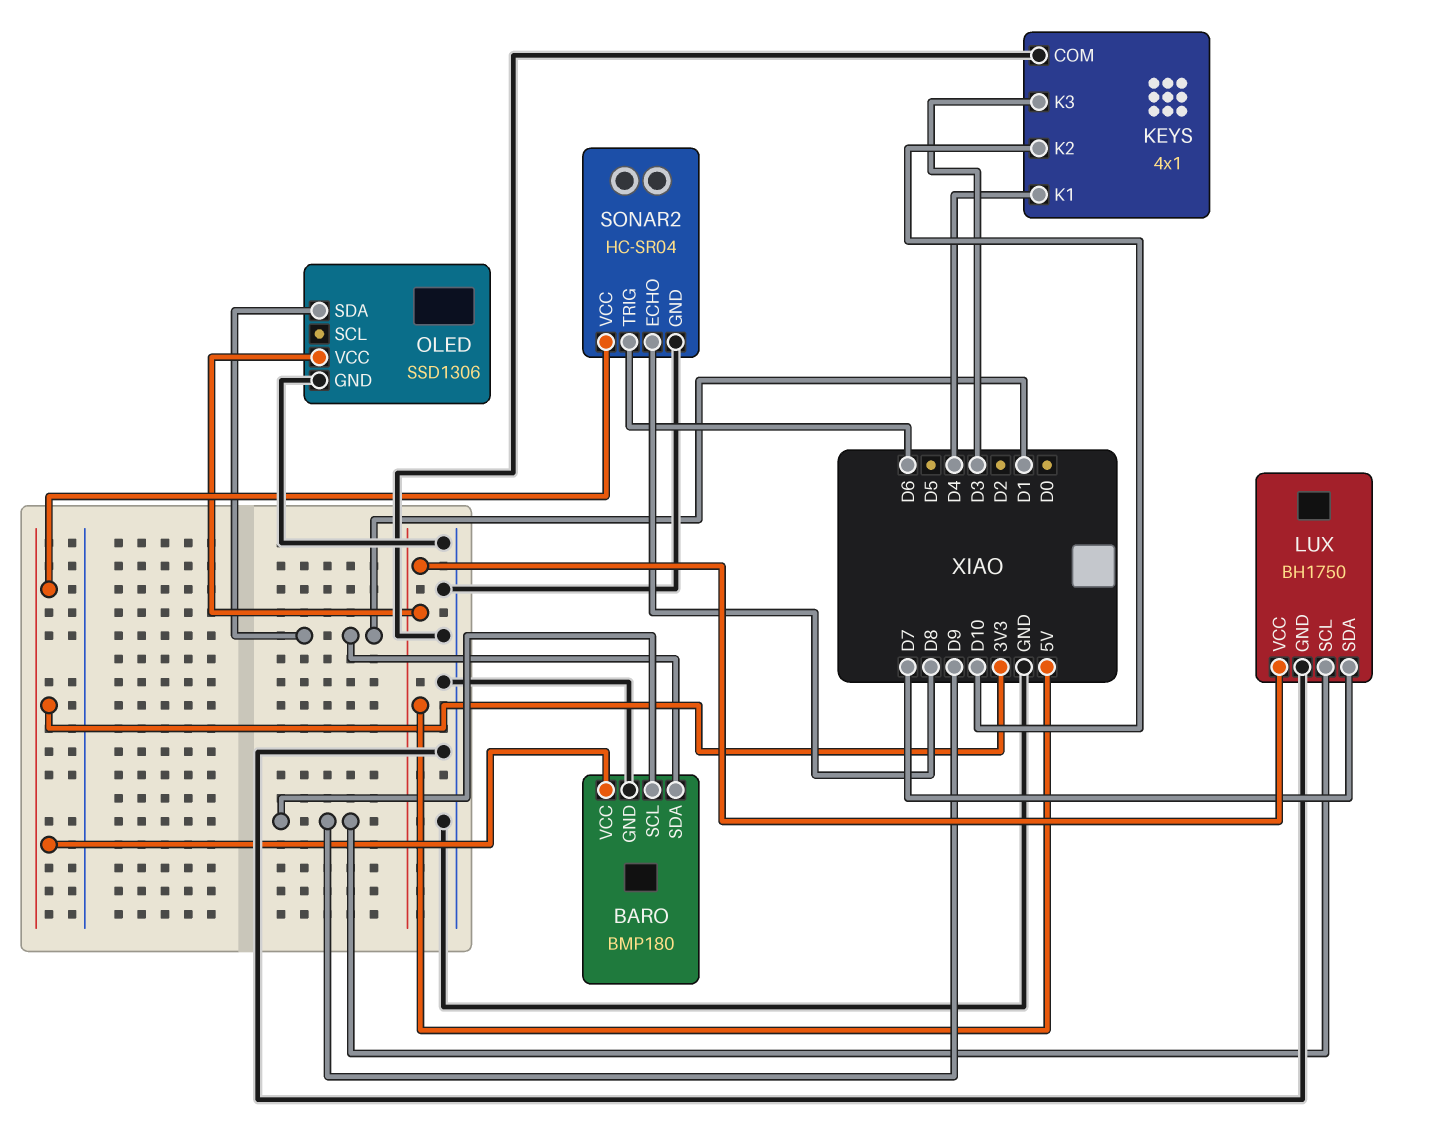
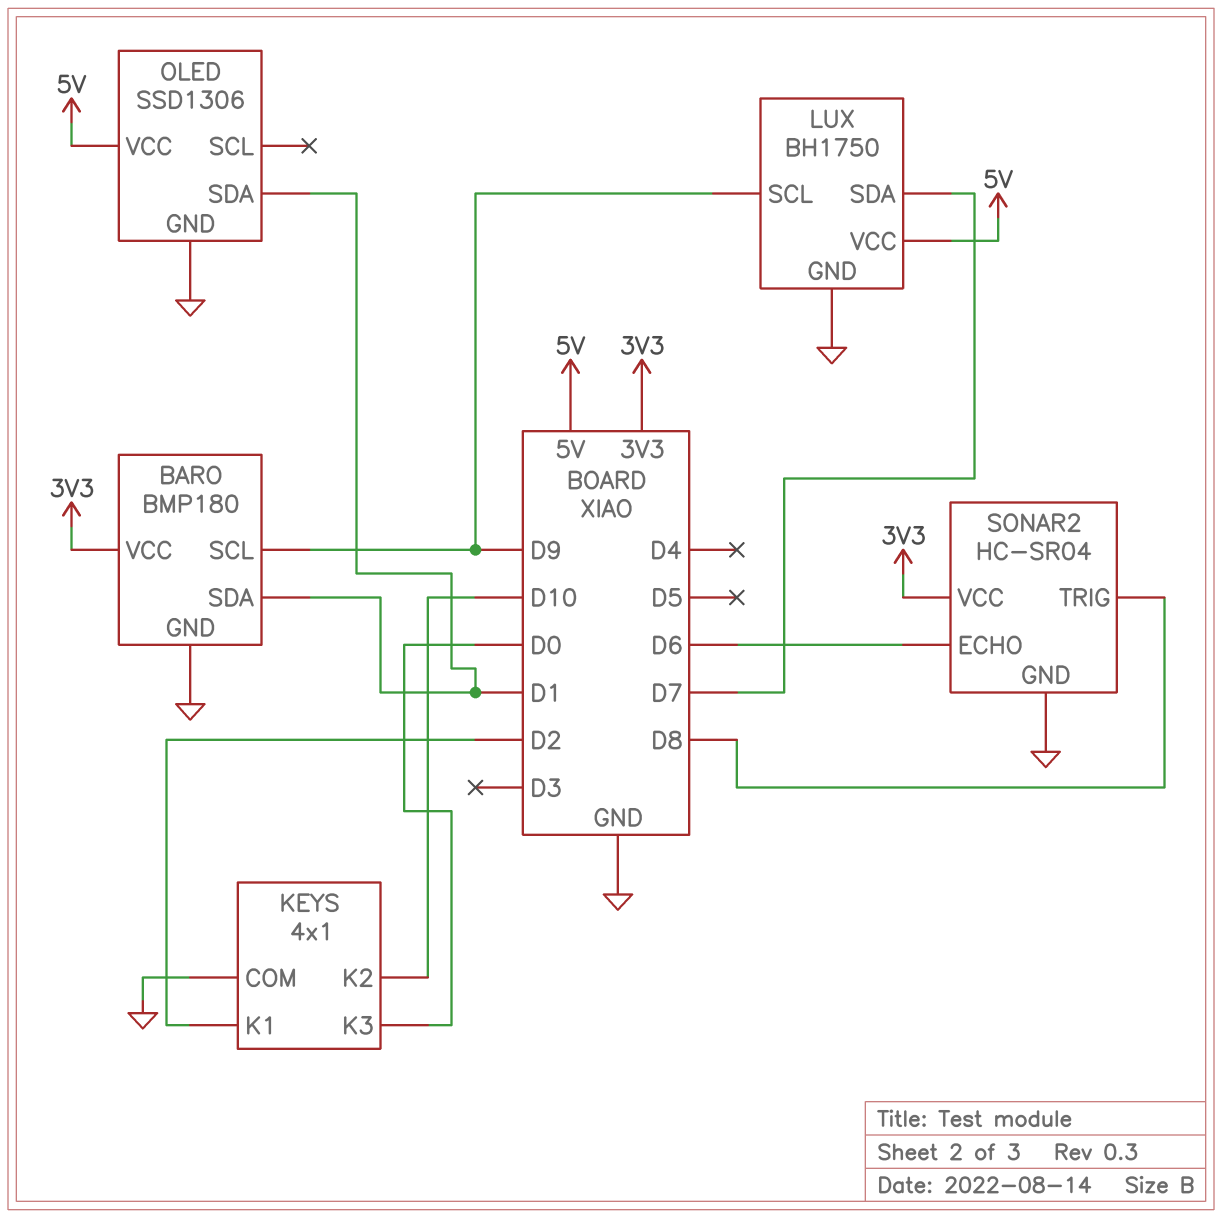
KEYS pin K1: D4 -> D2
KEYS pin K3: D3 -> D0
SONAR2 pin ECHO: D8 -> D6
SONAR2 pin TRIG: D6 -> D8

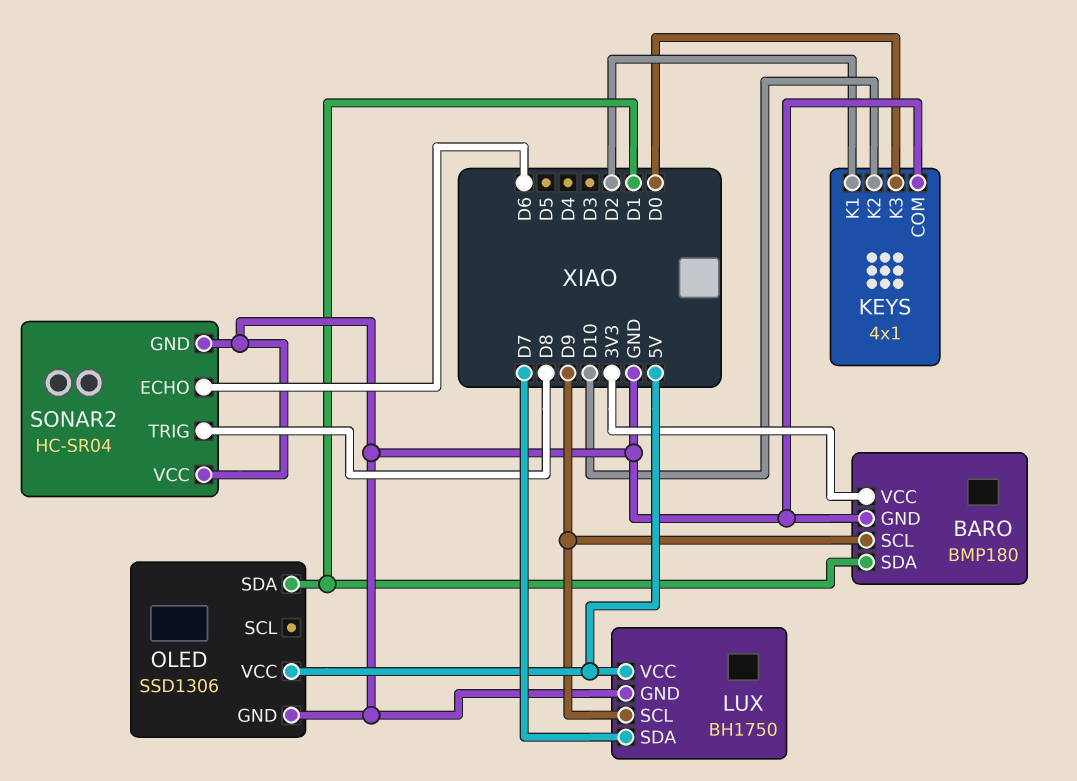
SONAR2 pin VCC: 3V3 -> GND

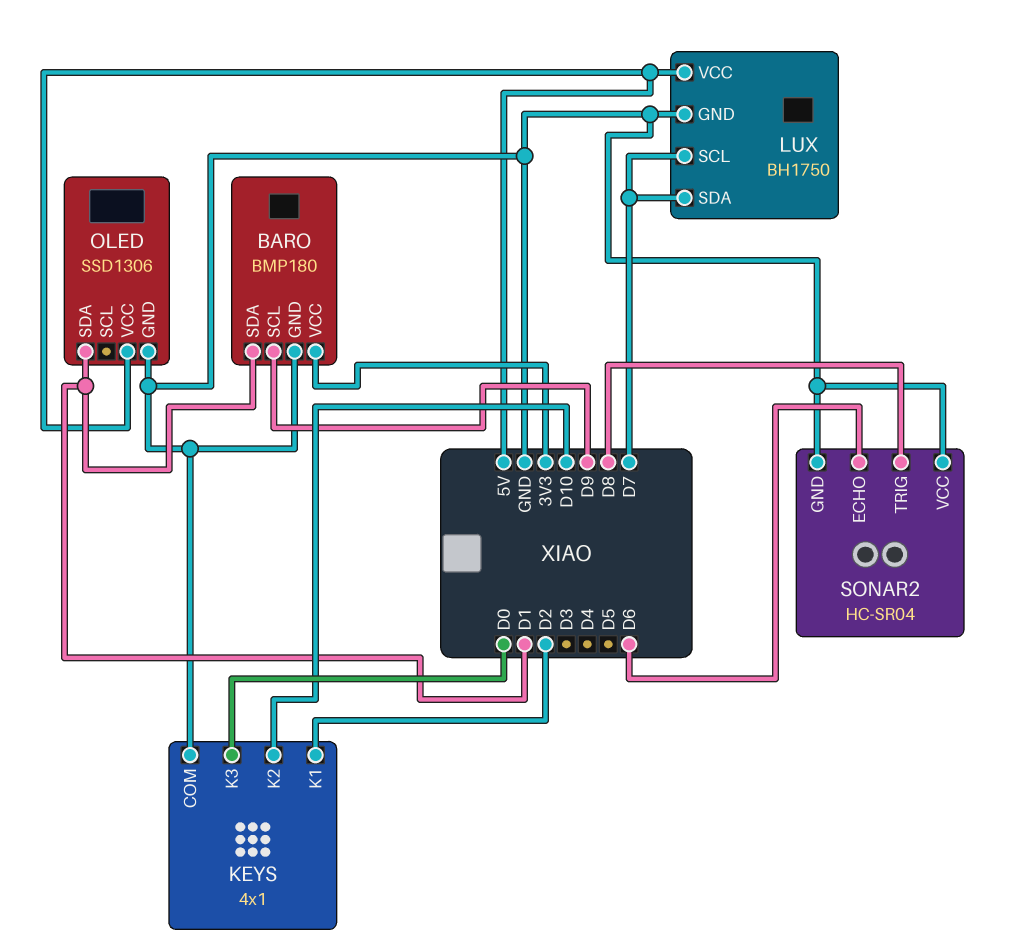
LUX pin SCL: D9 -> D7

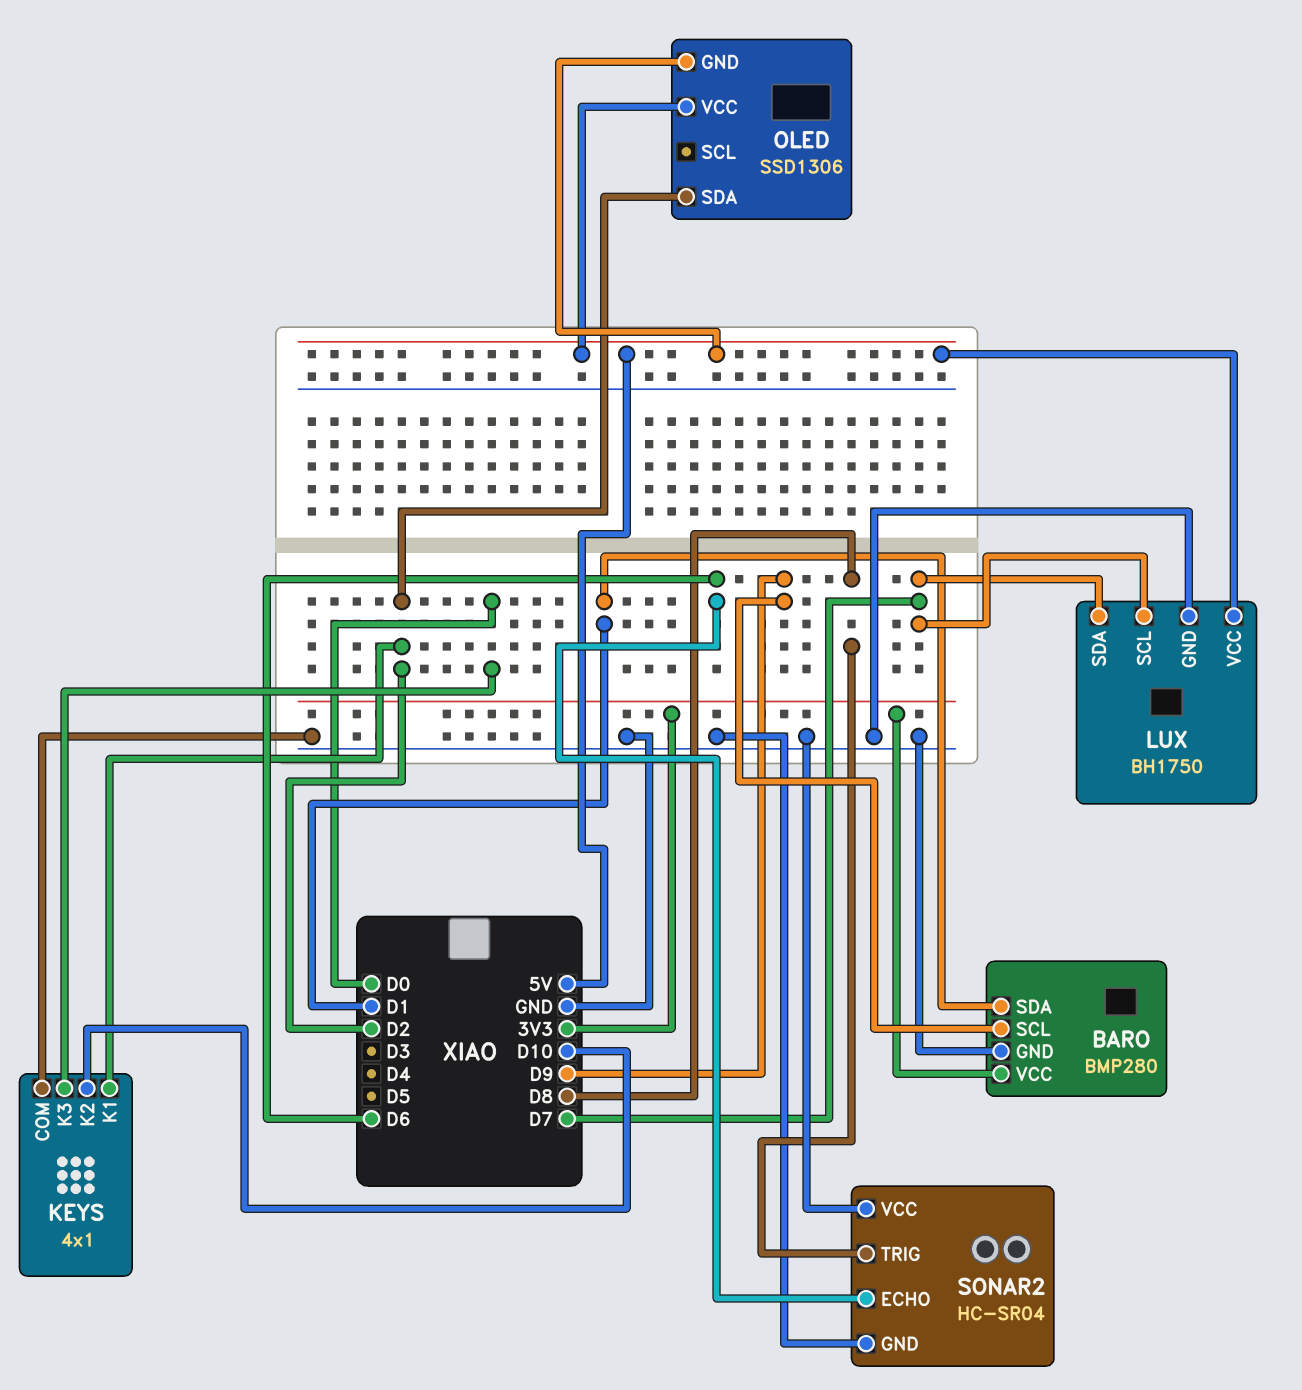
BARO: BMP180 -> BMP280
OLED pin GND: GND -> 5V
OLED pin SDA: D1 -> D2

